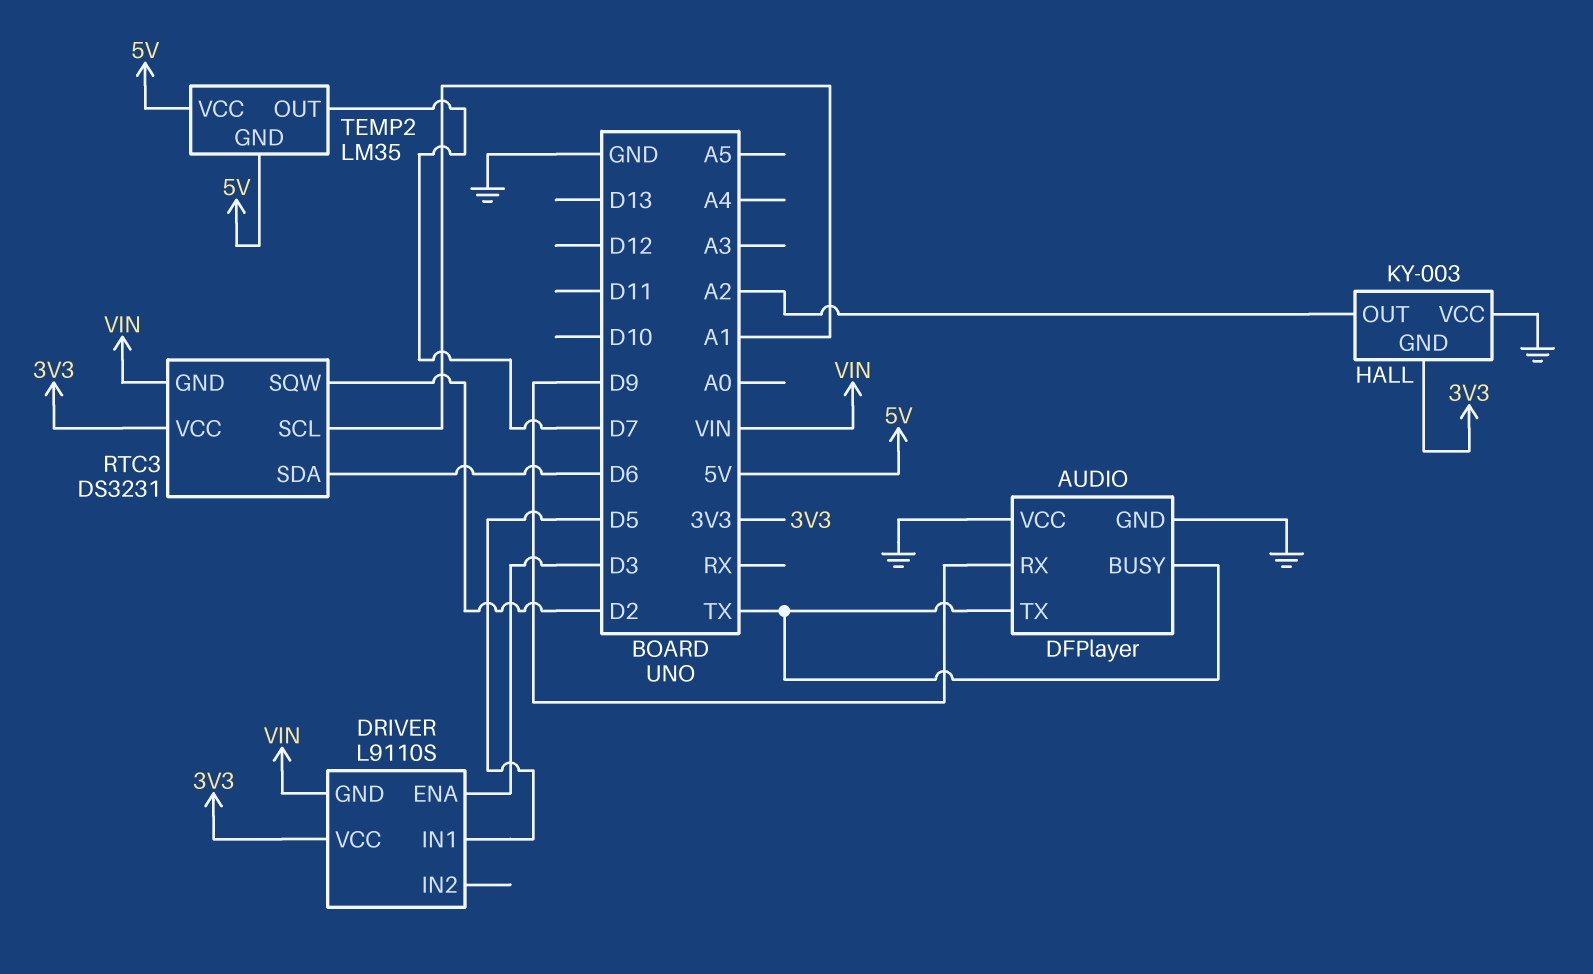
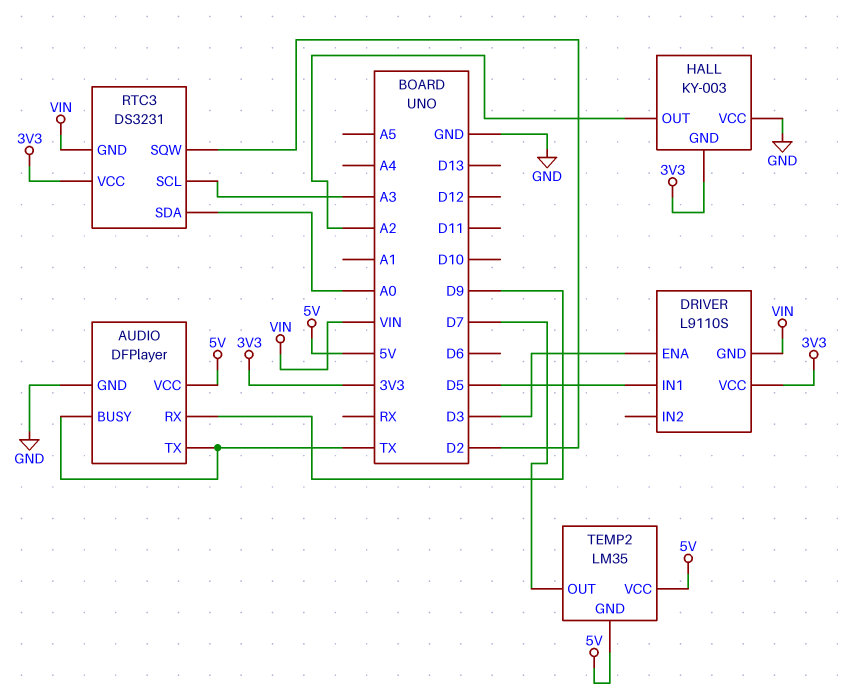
AUDIO pin VCC: GND -> 5V
RTC3 pin SCL: A1 -> A3
RTC3 pin SDA: D6 -> A0

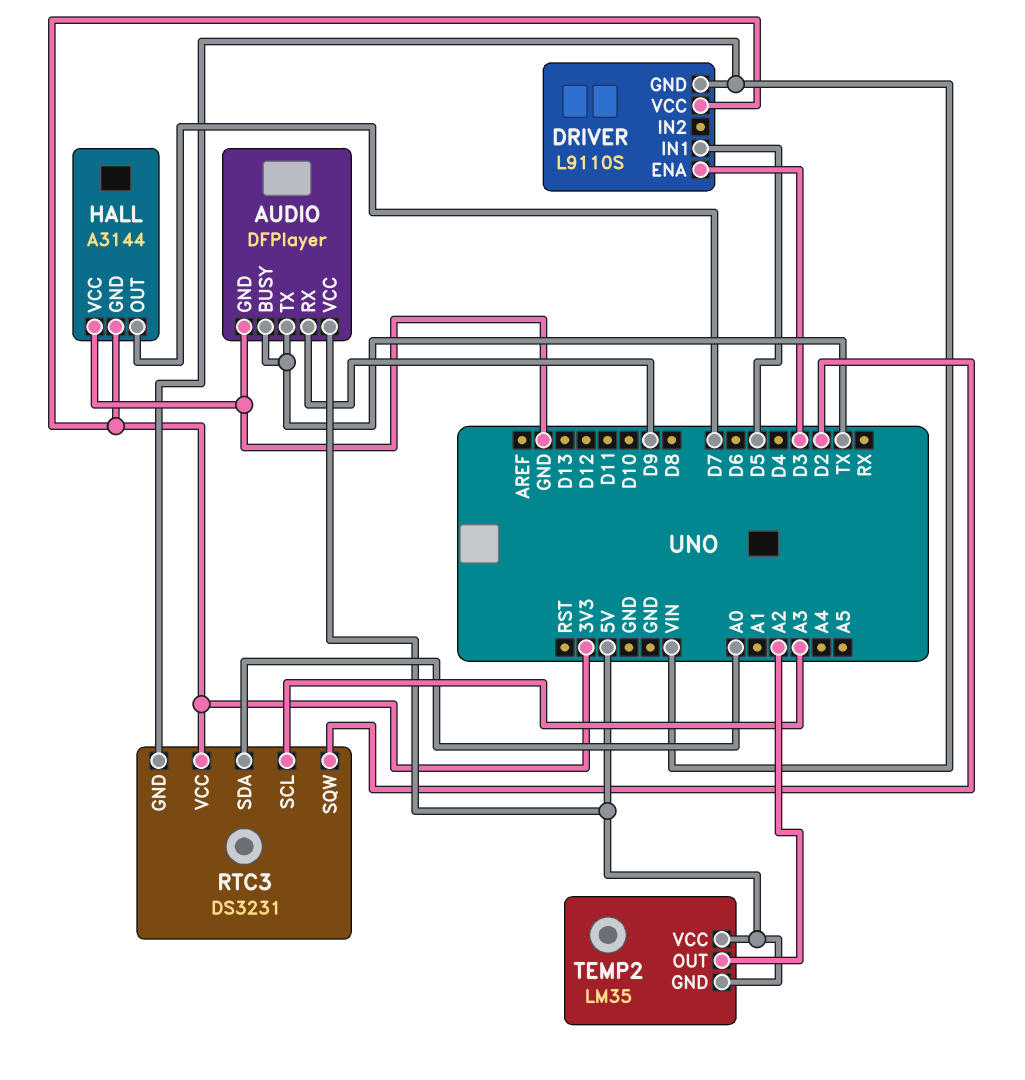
HALL: KY-003 -> A3144
HALL pin OUT: A2 -> D7
TEMP2 pin OUT: D7 -> A2

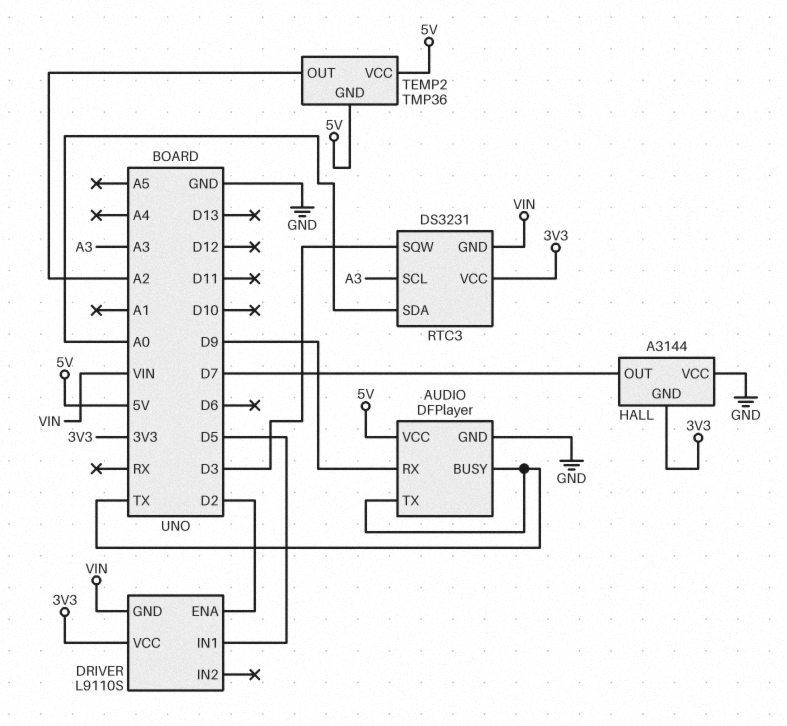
DRIVER pin ENA: D3 -> D2
RTC3 pin SQW: D2 -> D3
TEMP2: LM35 -> TMP36

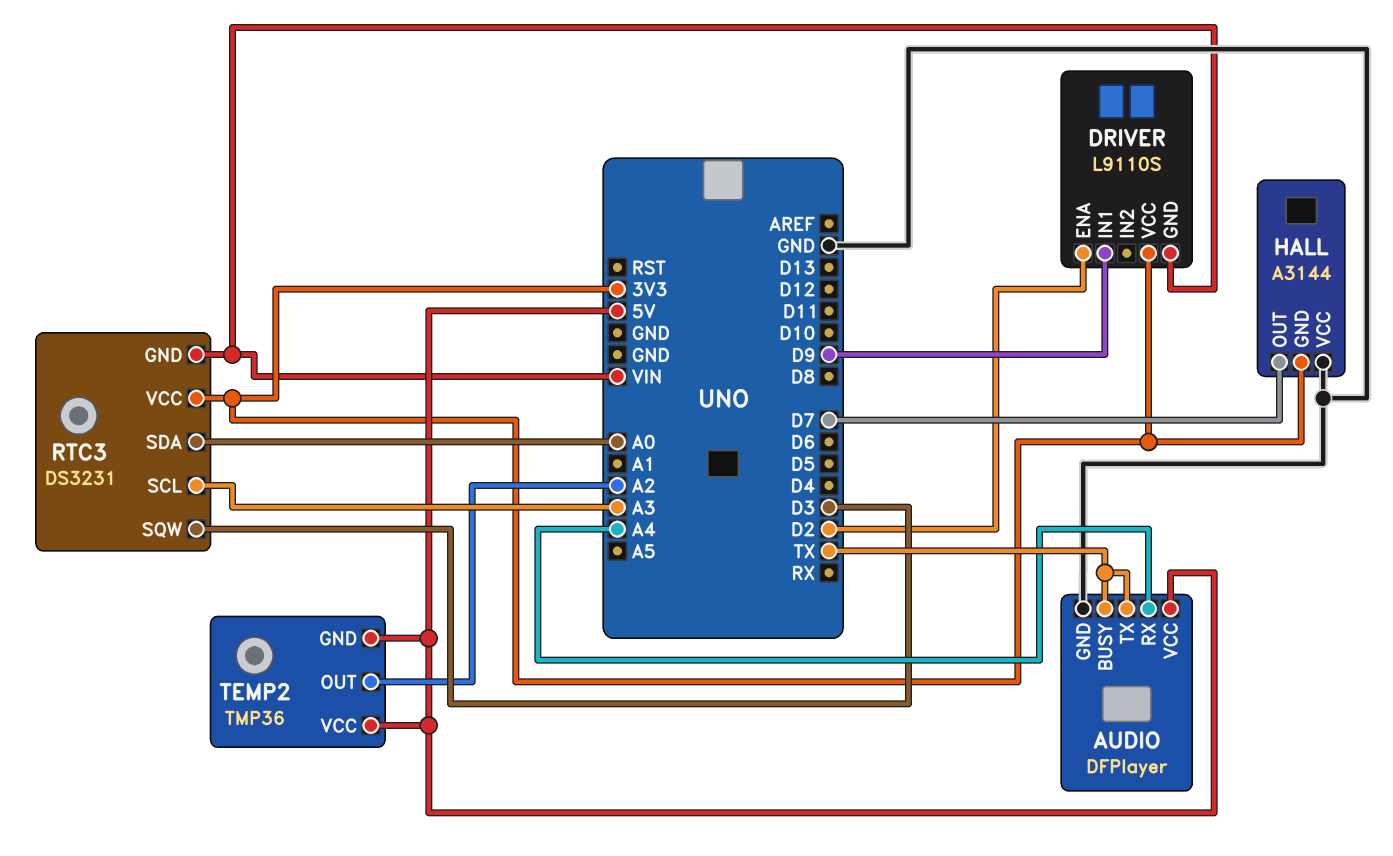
AUDIO pin RX: D9 -> A4
DRIVER pin IN1: D5 -> D9

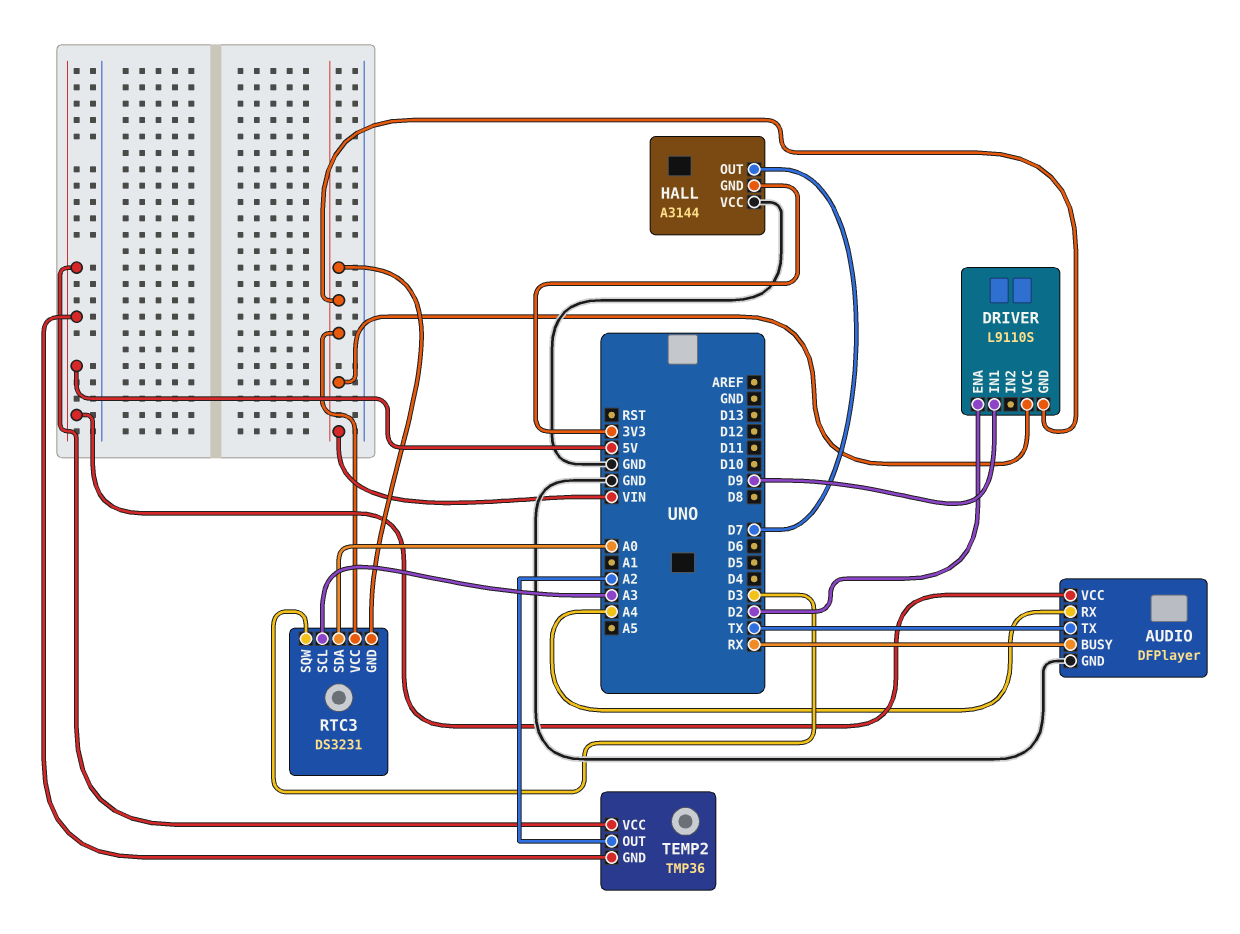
AUDIO pin BUSY: TX -> RX
DRIVER pin VCC: 3V3 -> VIN
RTC3 pin VCC: 3V3 -> VIN

